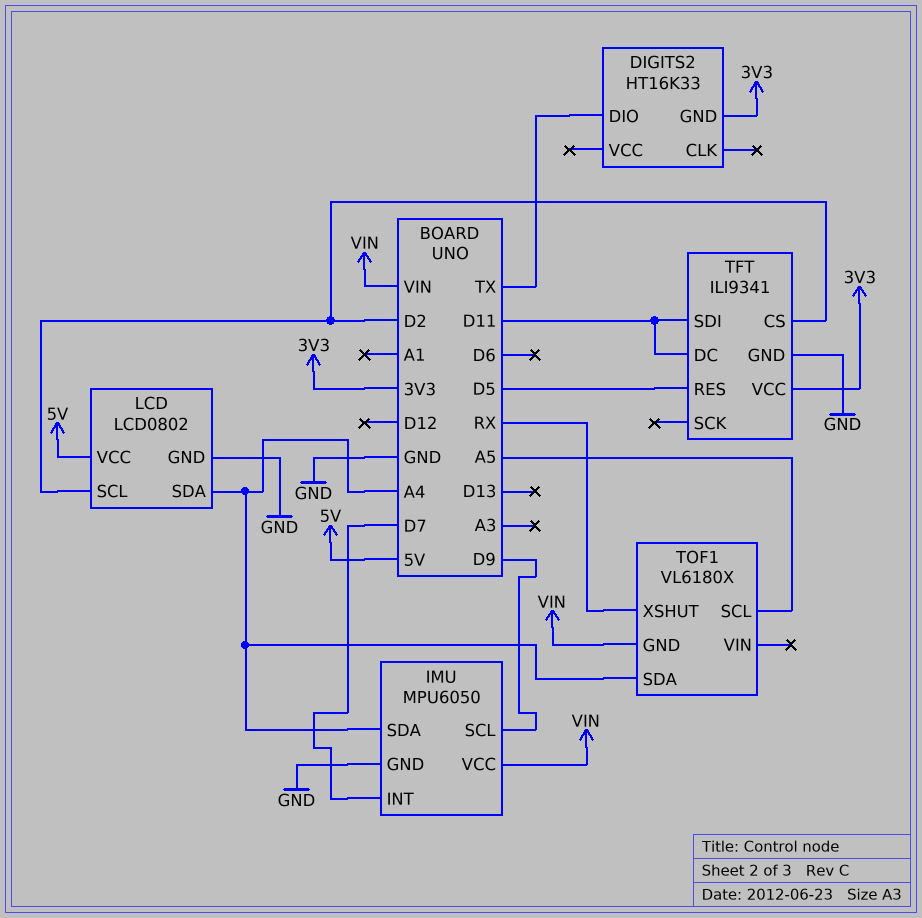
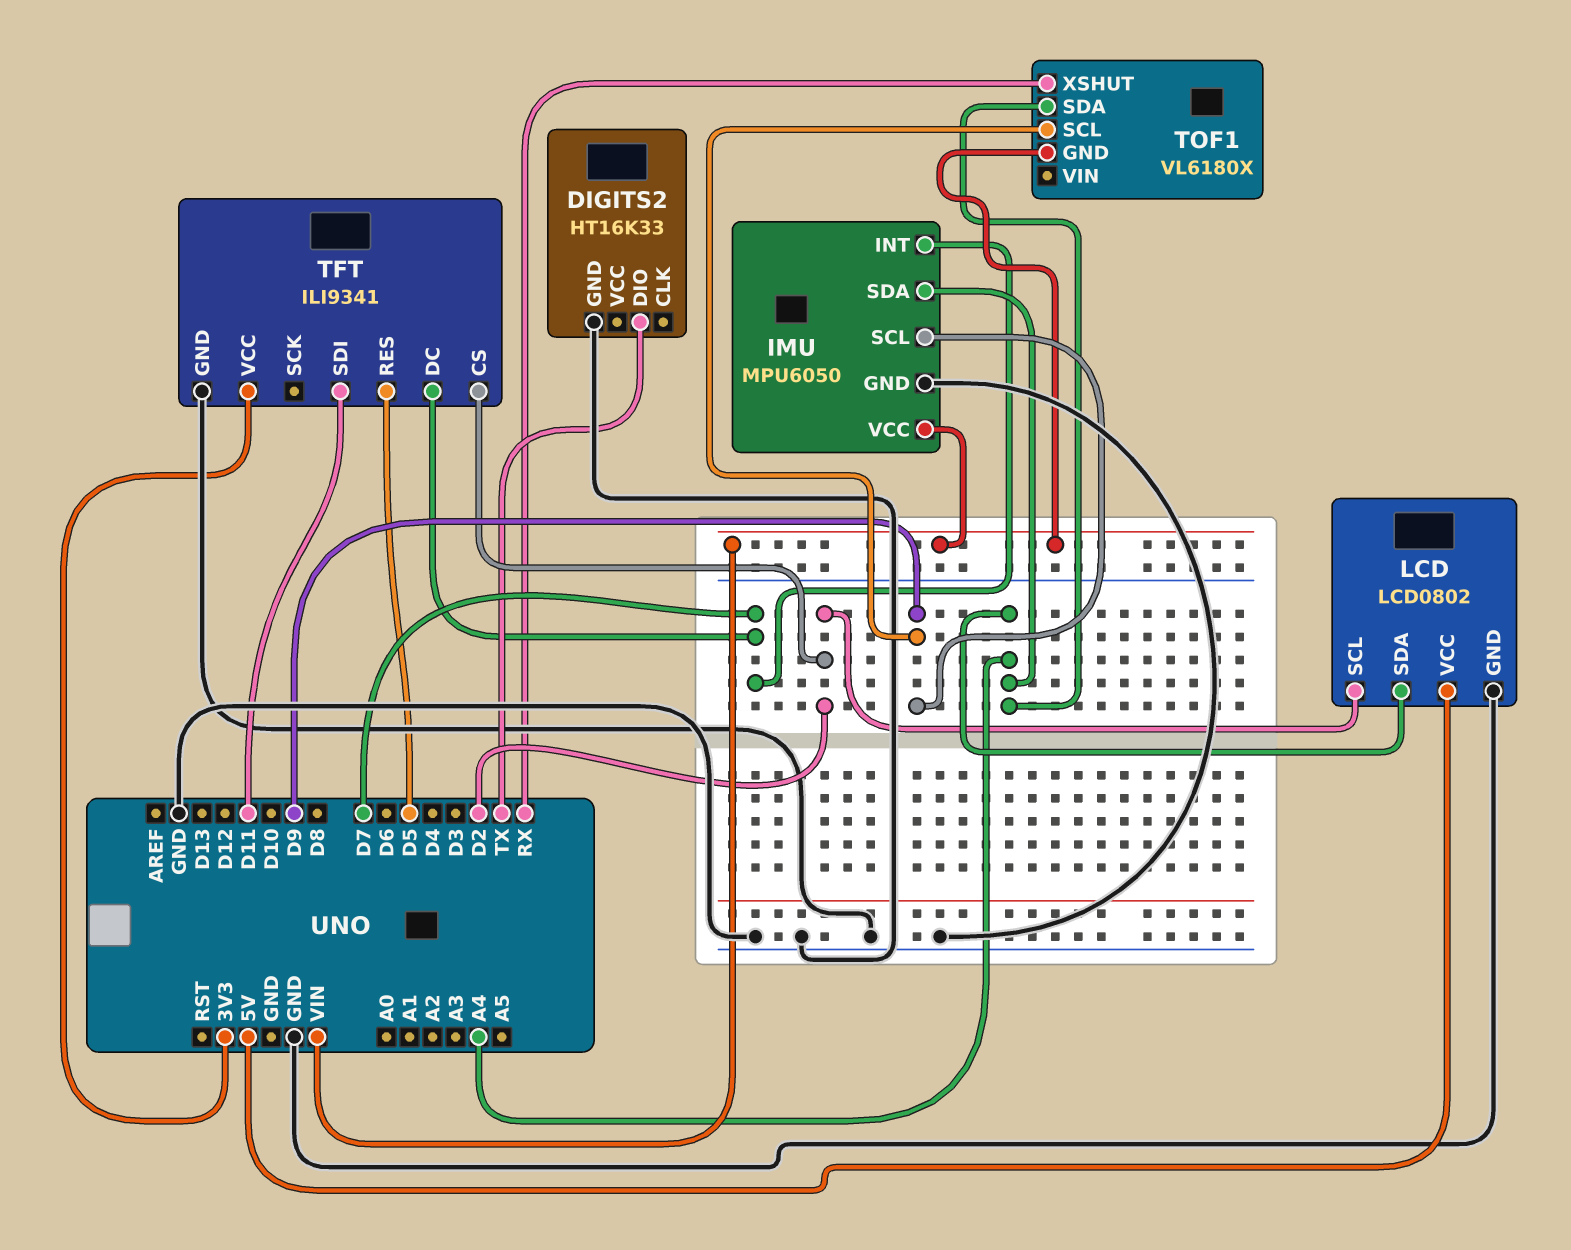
DIGITS2 pin GND: 3V3 -> GND
TFT pin DC: D11 -> D7
TOF1 pin SCL: A5 -> D9

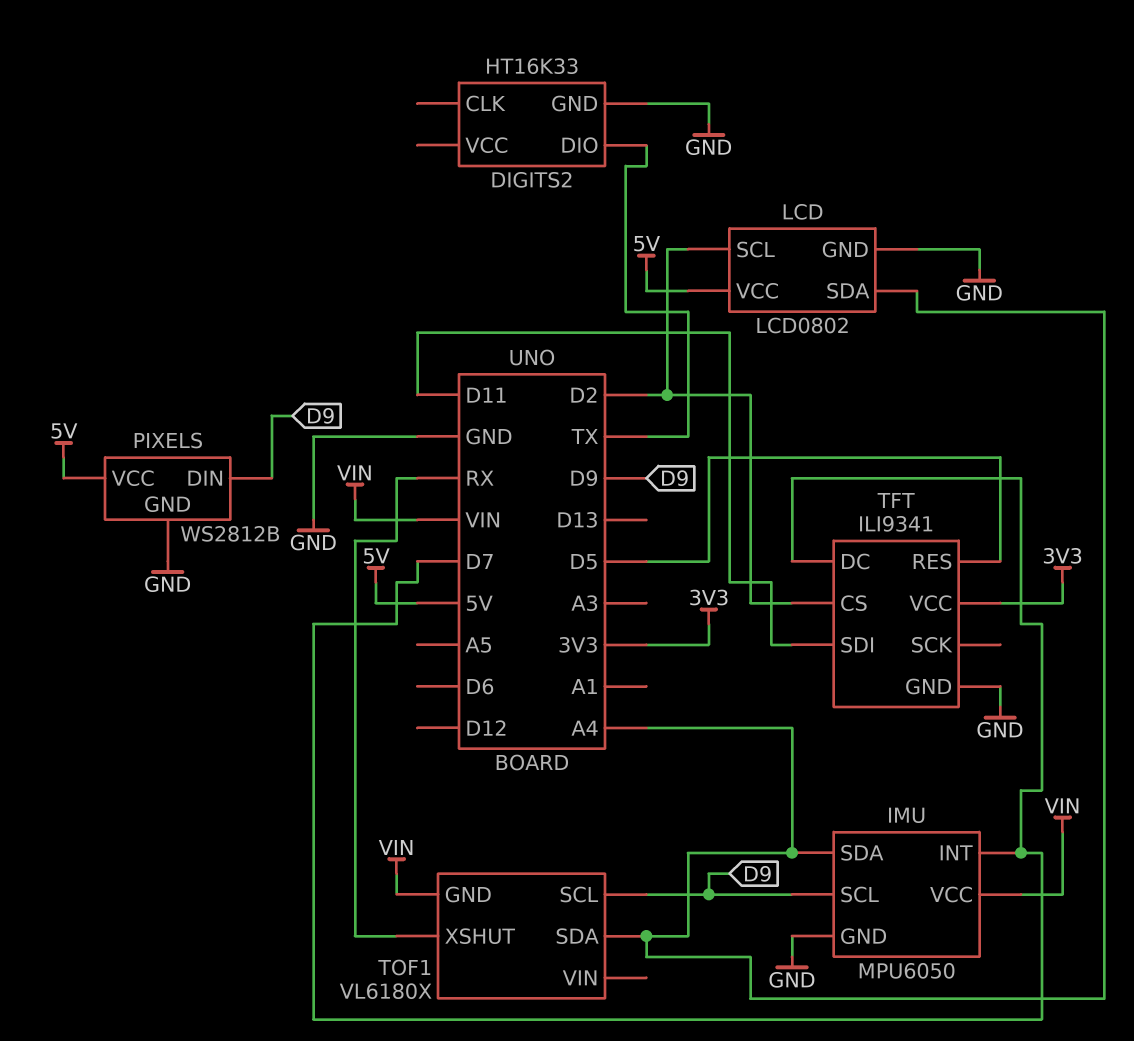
PIXELS: none -> WS2812B
PIXELS pin DIN: none -> D9
PIXELS pin GND: none -> GND
PIXELS pin VCC: none -> 5V

